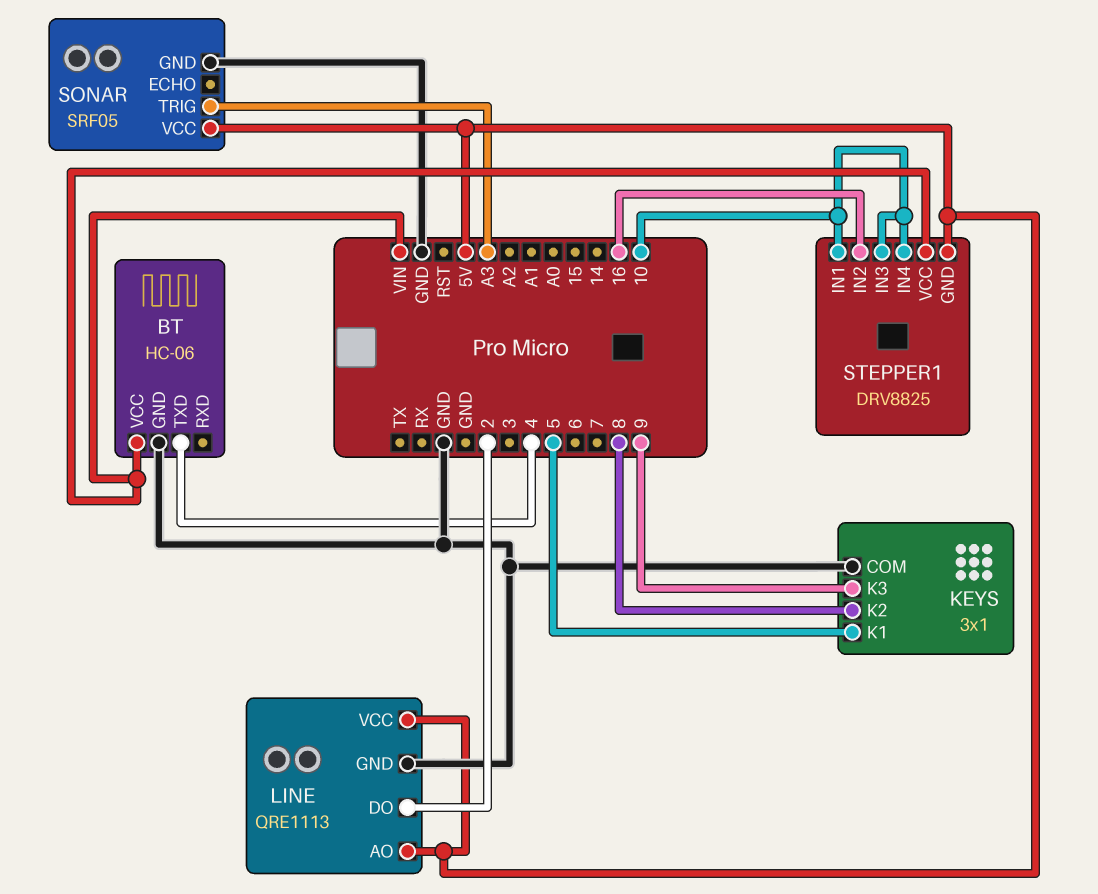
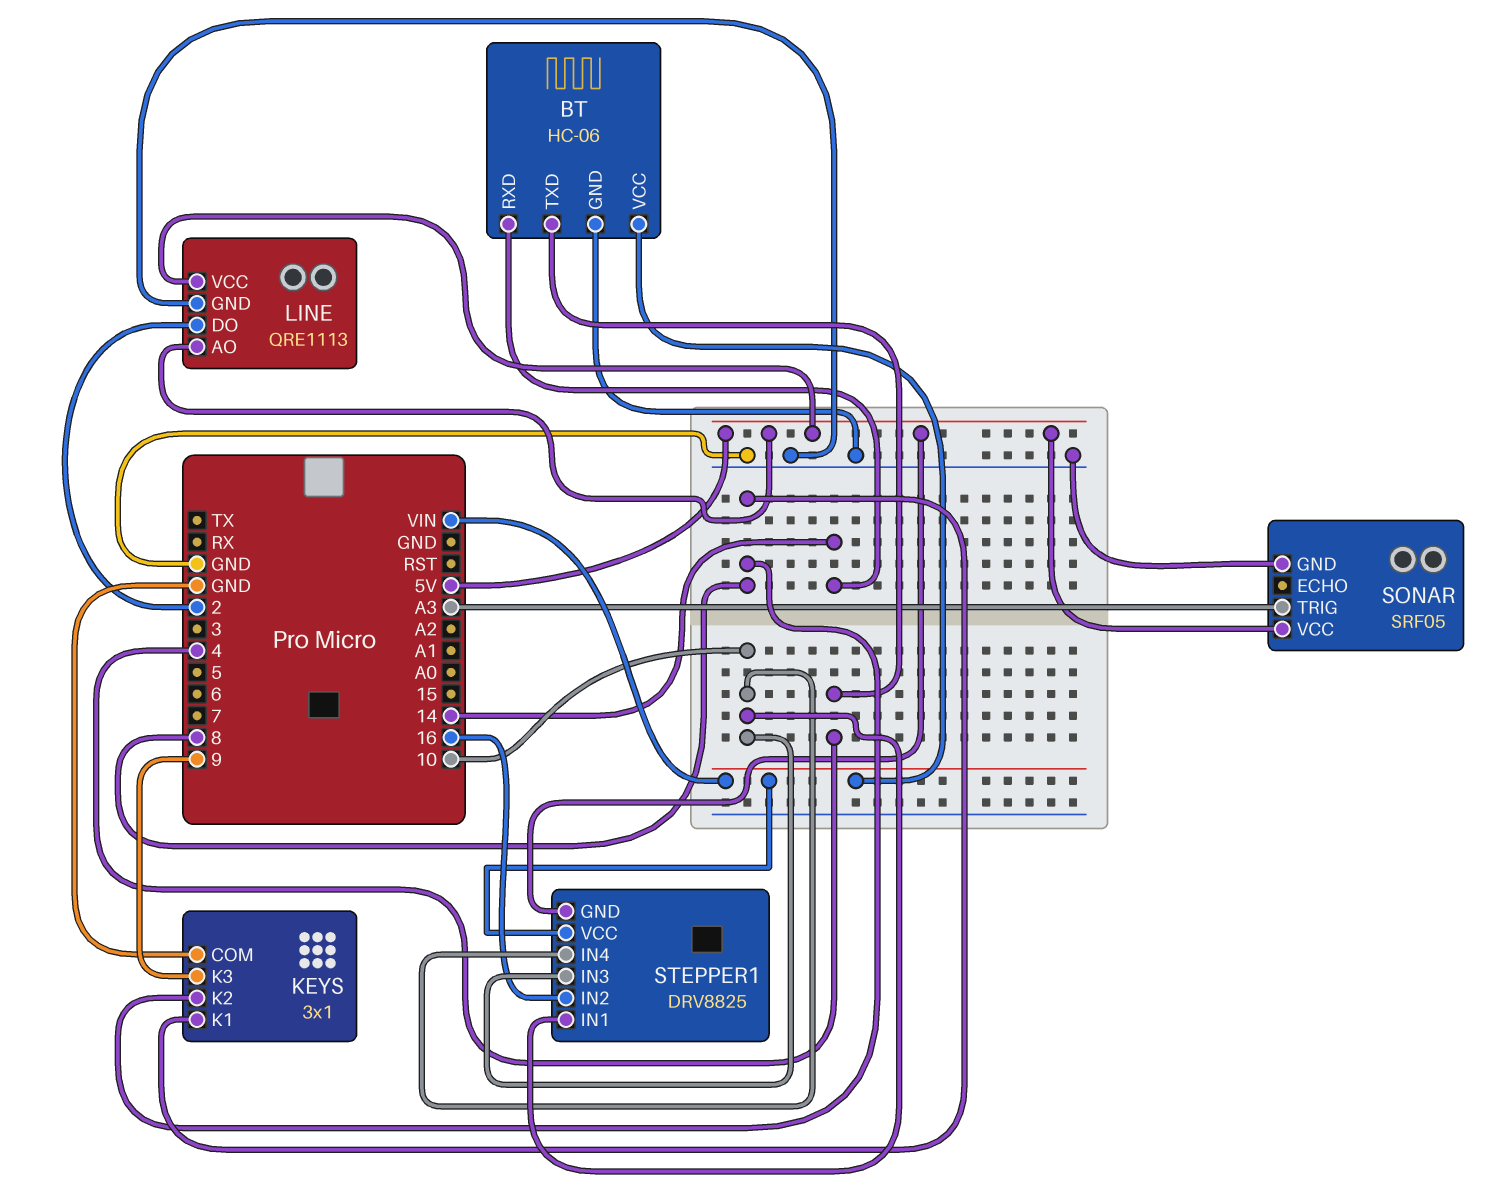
BT pin RXD: none -> 14
KEYS pin K1: 5 -> 8

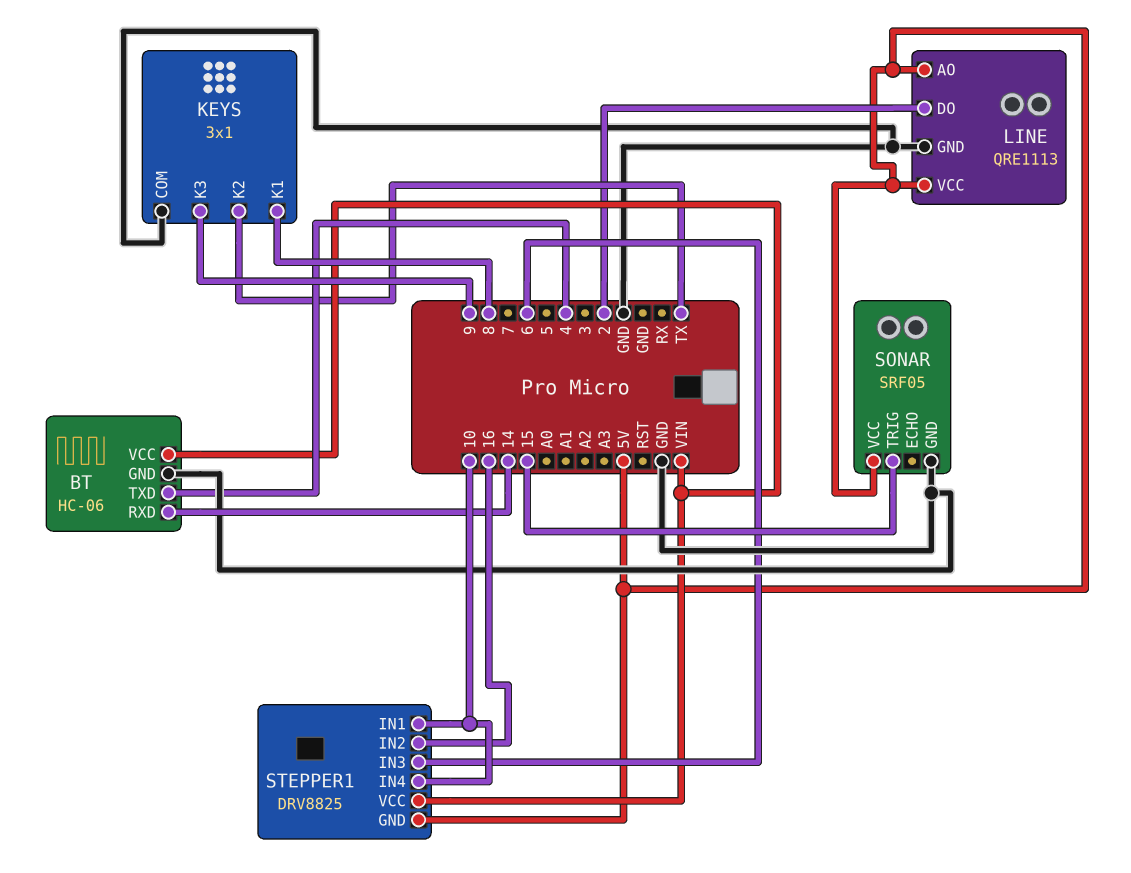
KEYS pin K2: 8 -> TX
SONAR pin TRIG: A3 -> 15
STEPPER1 pin IN3: 10 -> 6

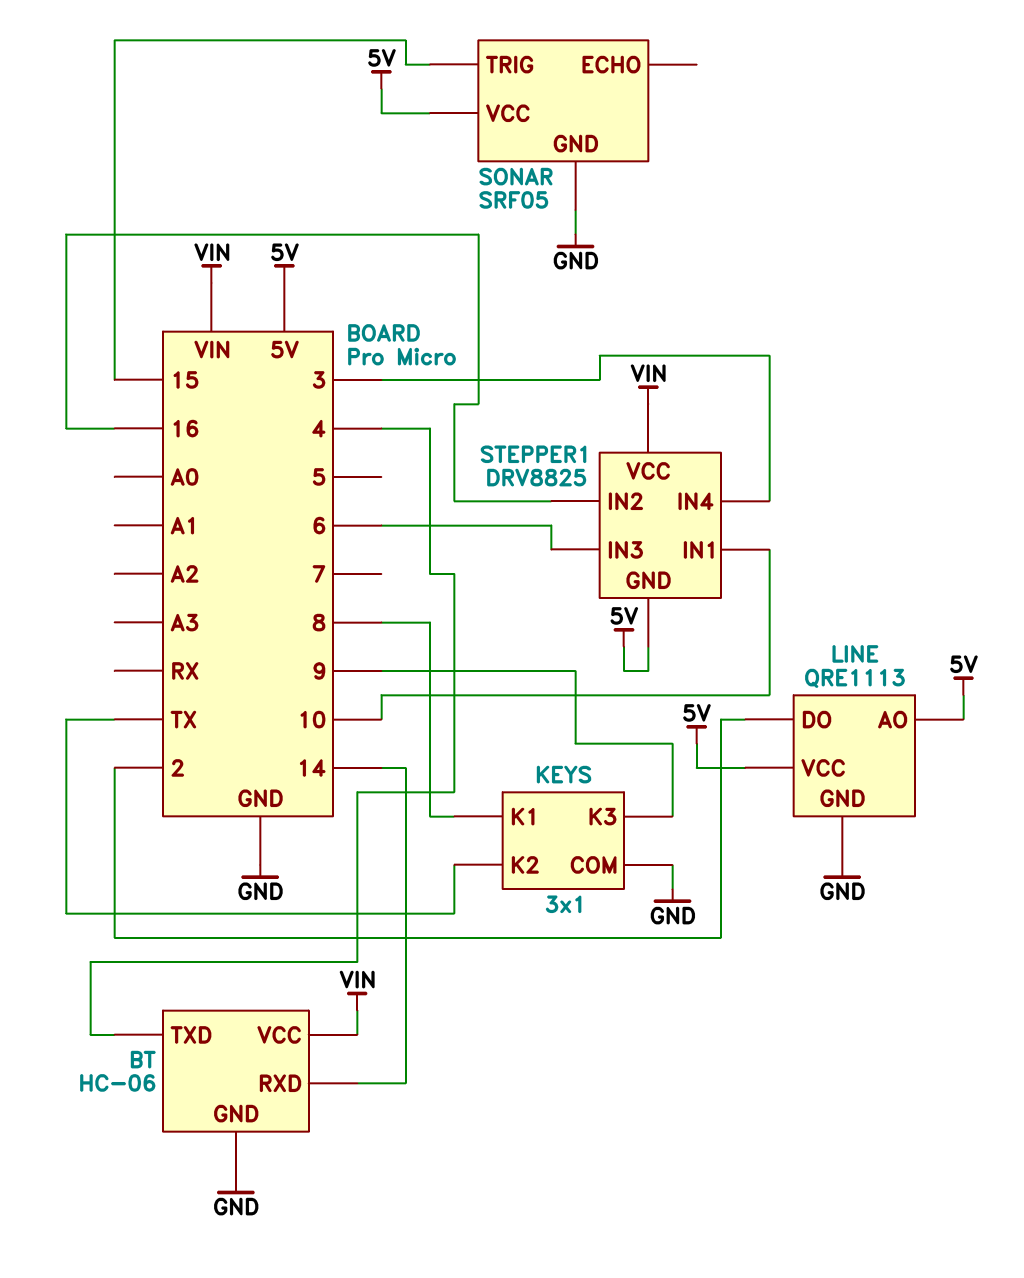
STEPPER1 pin IN4: 10 -> 3

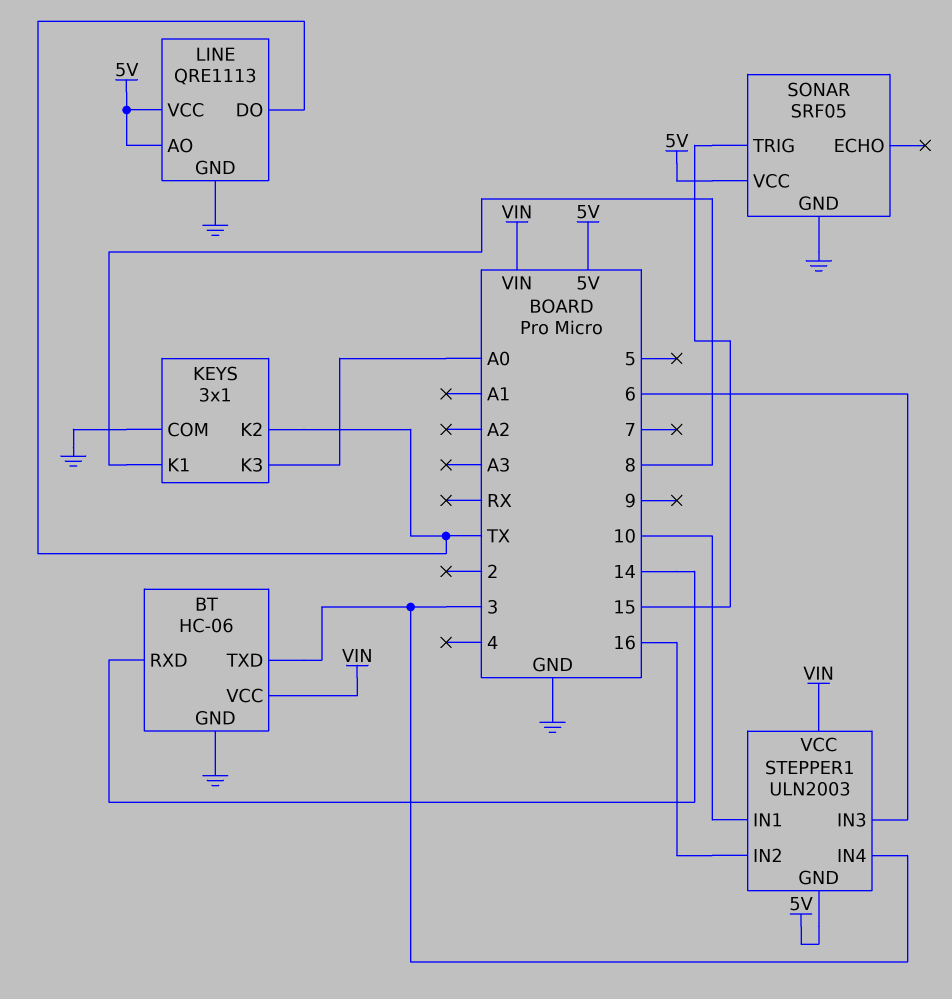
BT pin TXD: 4 -> 3
KEYS pin K3: 9 -> A0
LINE pin DO: 2 -> TX
STEPPER1: DRV8825 -> ULN2003

